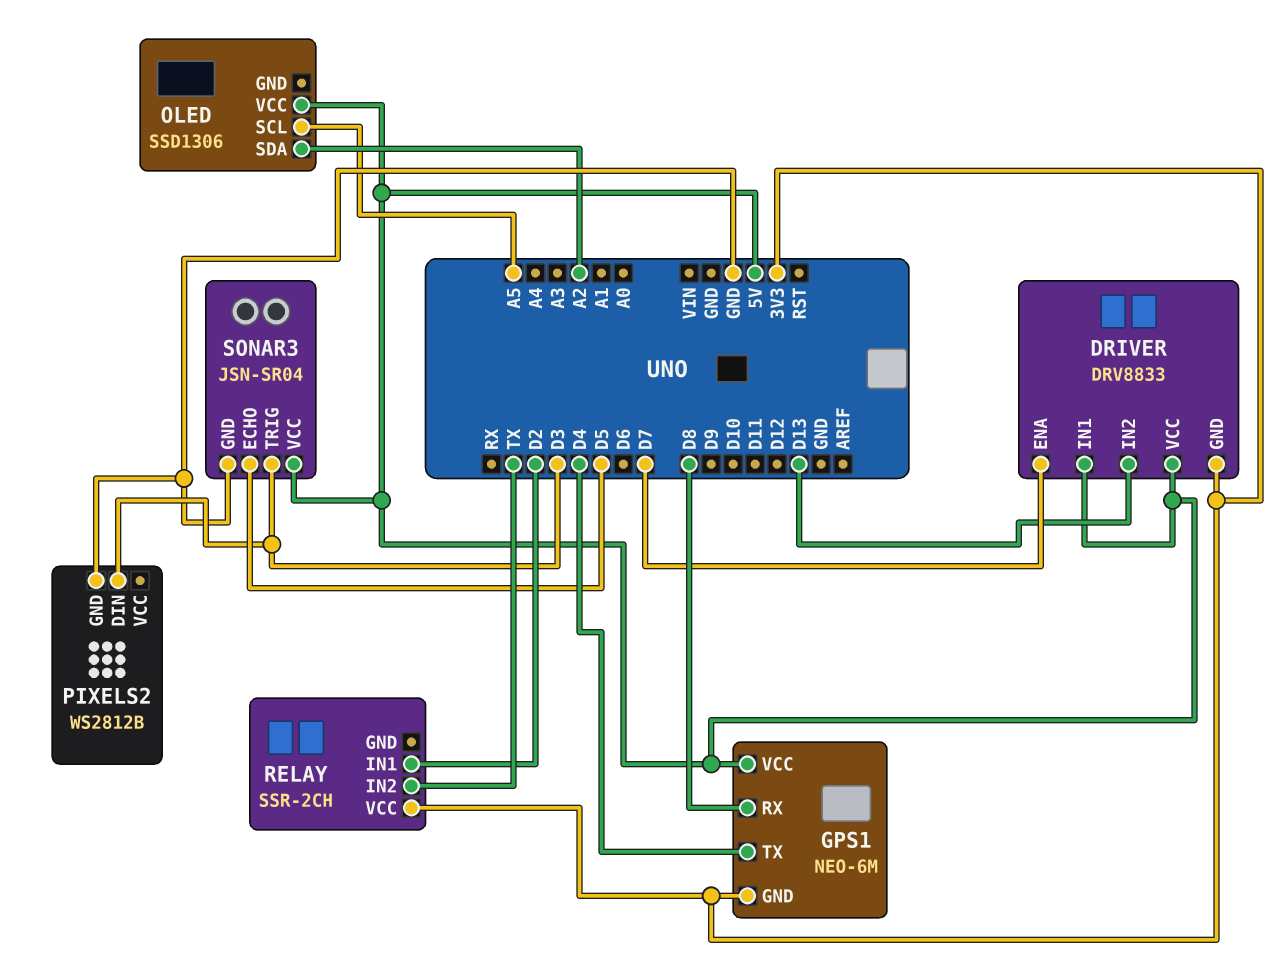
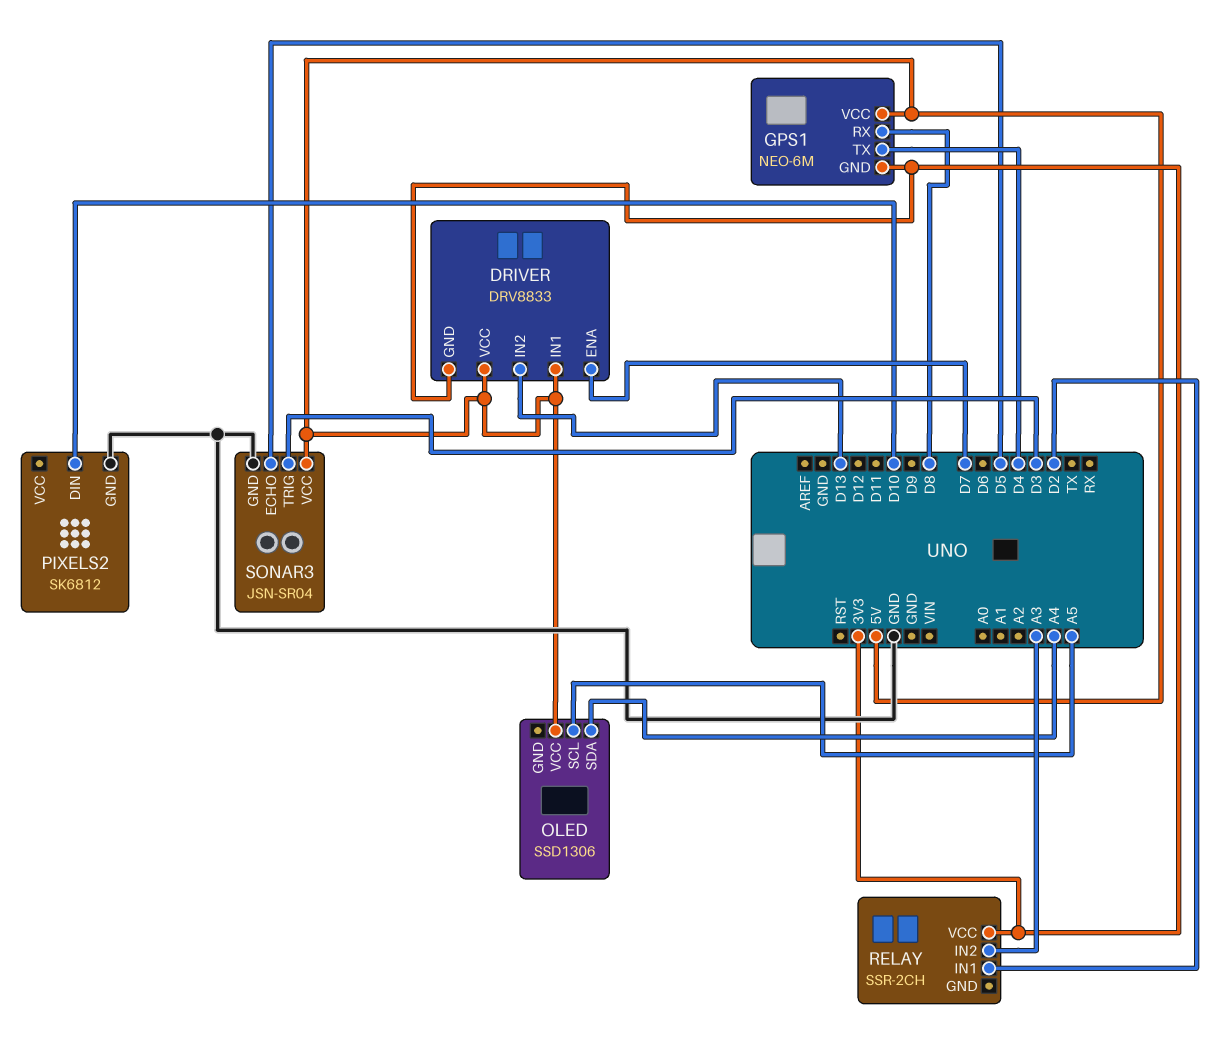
OLED pin SDA: A2 -> A4
PIXELS2: WS2812B -> SK6812
PIXELS2 pin DIN: D3 -> D10
RELAY pin IN2: TX -> A3

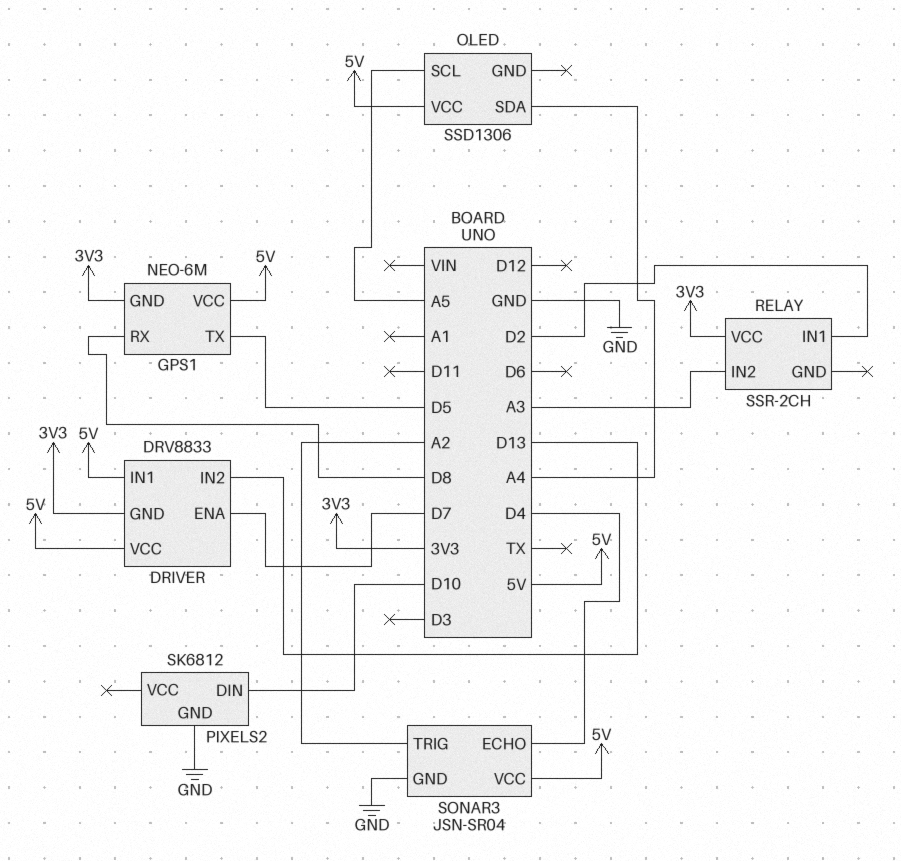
GPS1 pin TX: D4 -> D5
SONAR3 pin ECHO: D5 -> D4
SONAR3 pin TRIG: D3 -> A2

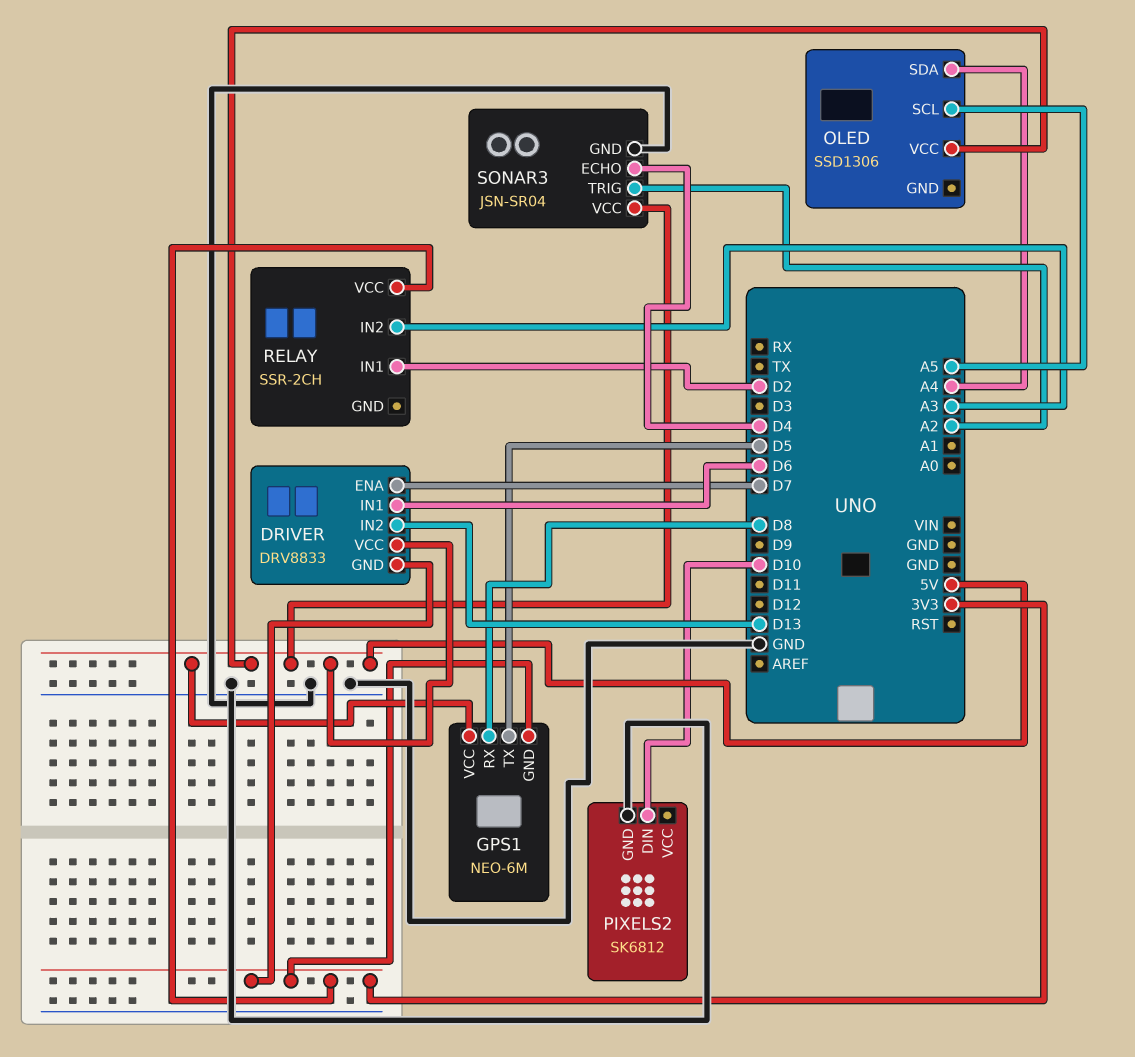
DRIVER pin IN1: 5V -> D6

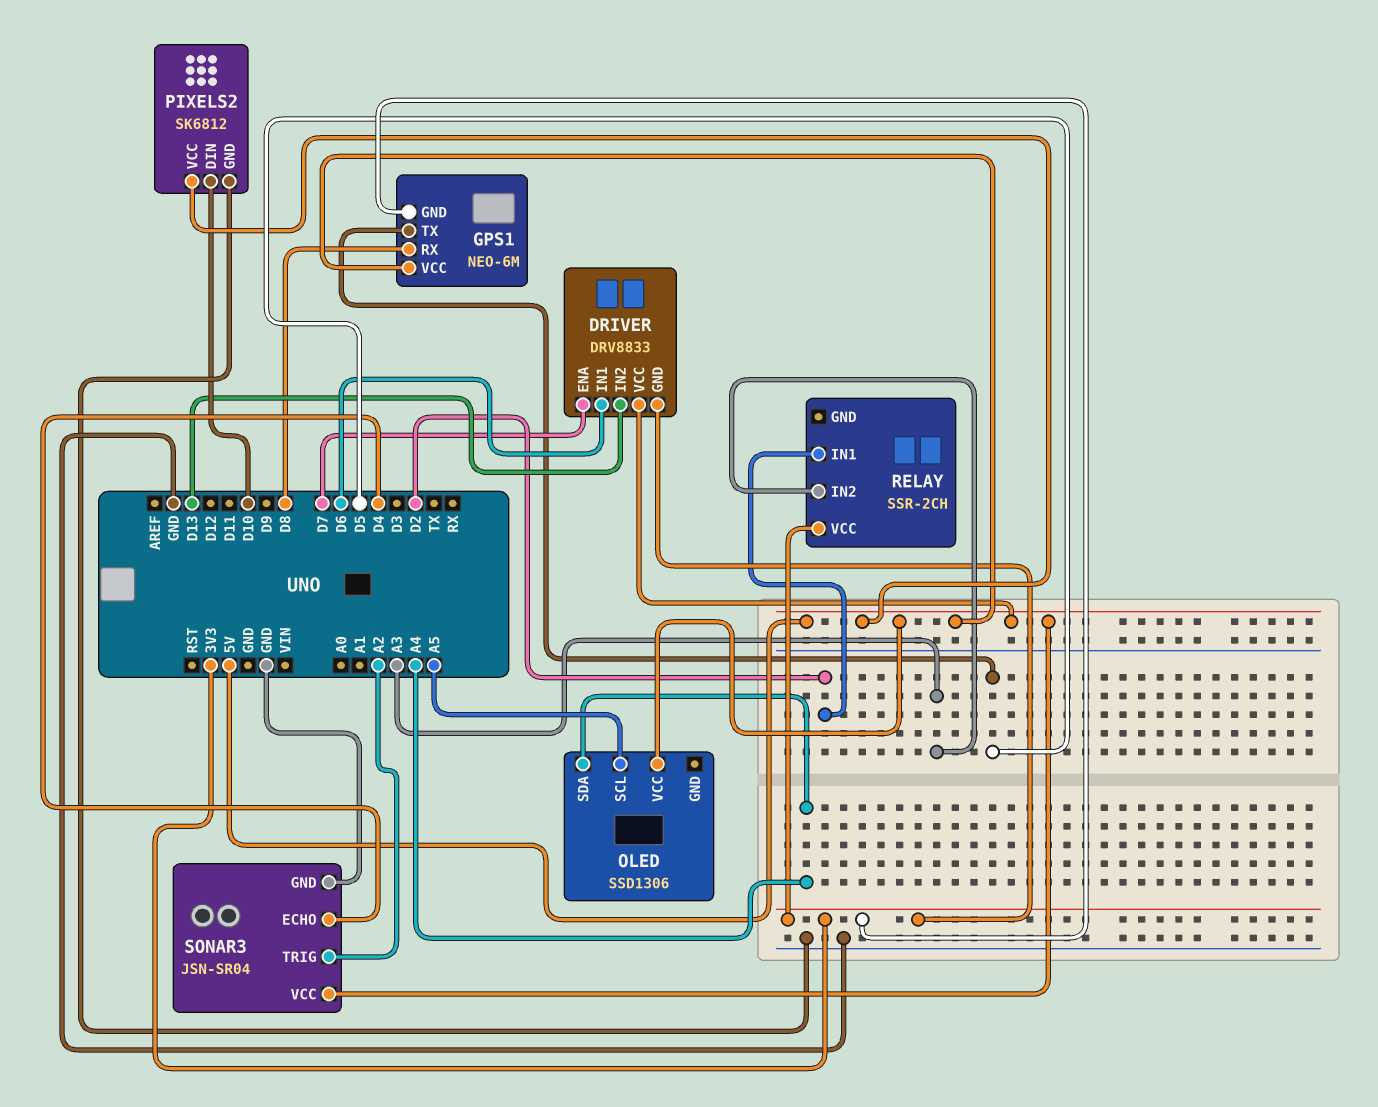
PIXELS2 pin VCC: none -> 5V

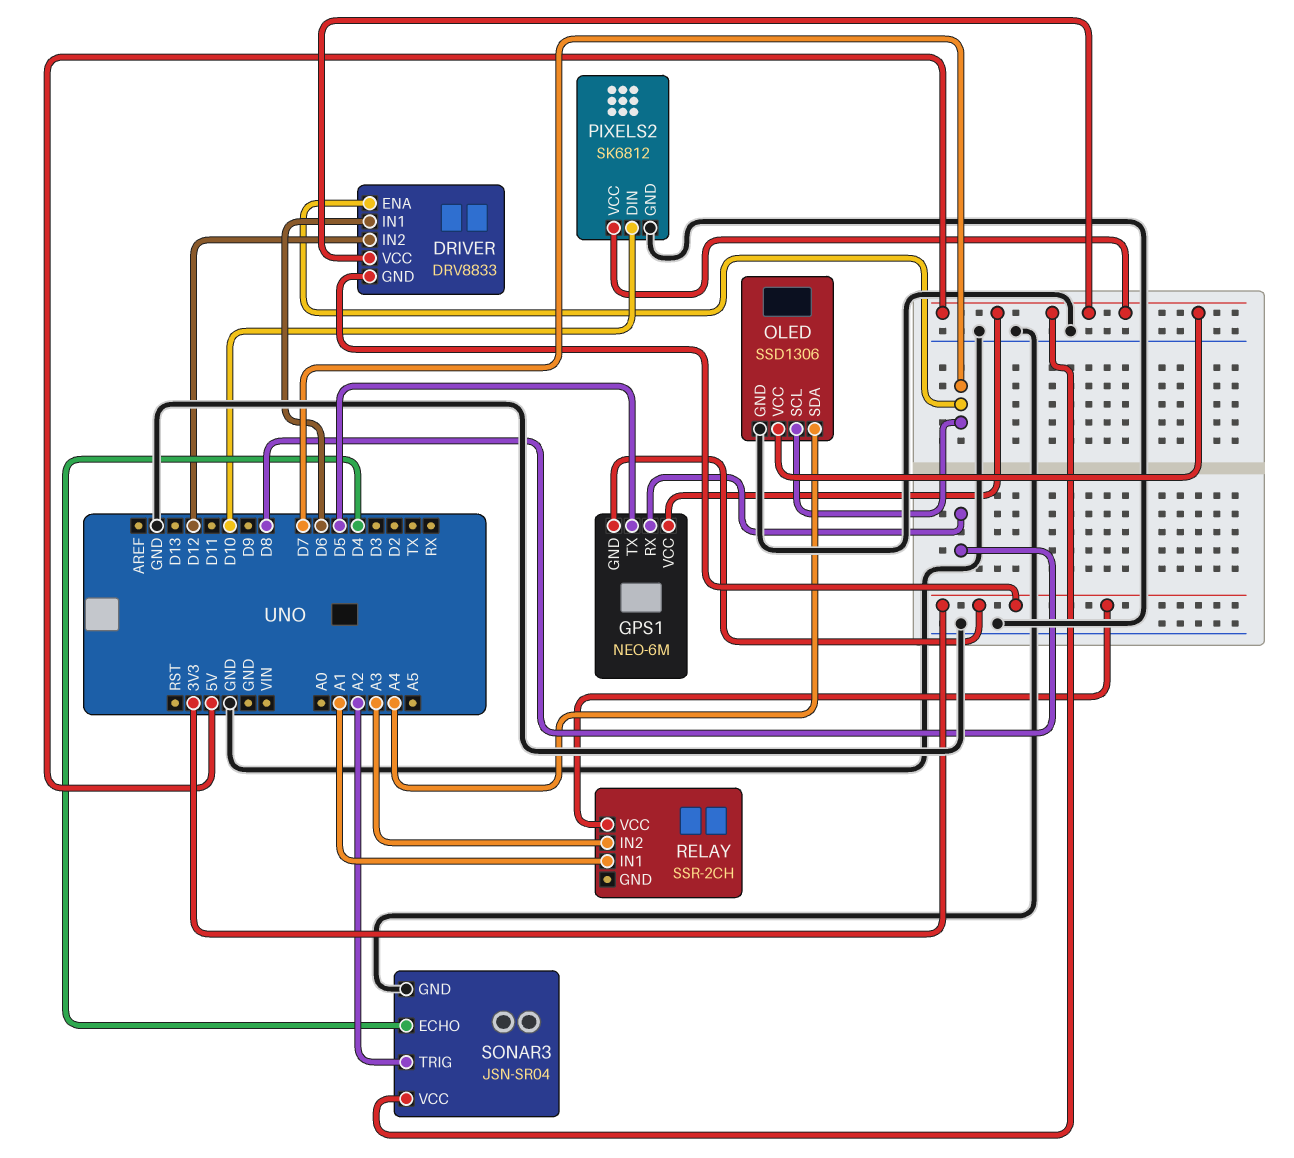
DRIVER pin IN2: D13 -> D12
OLED pin GND: none -> GND
OLED pin SCL: A5 -> D7
RELAY pin IN1: D2 -> A1

